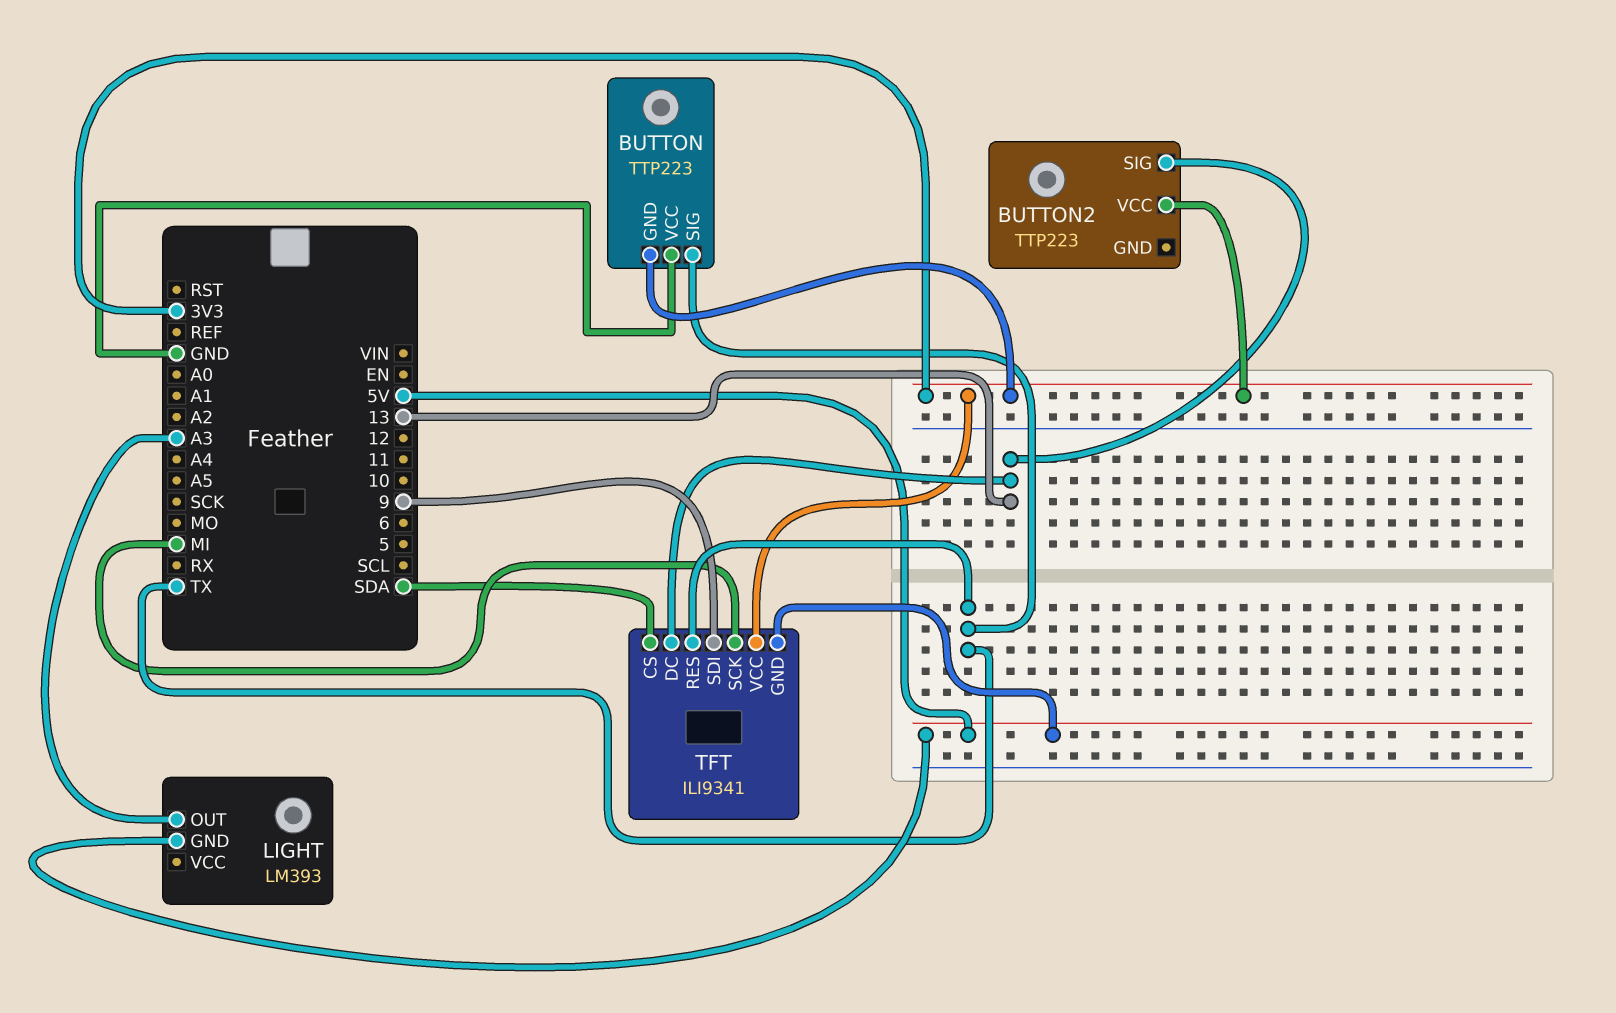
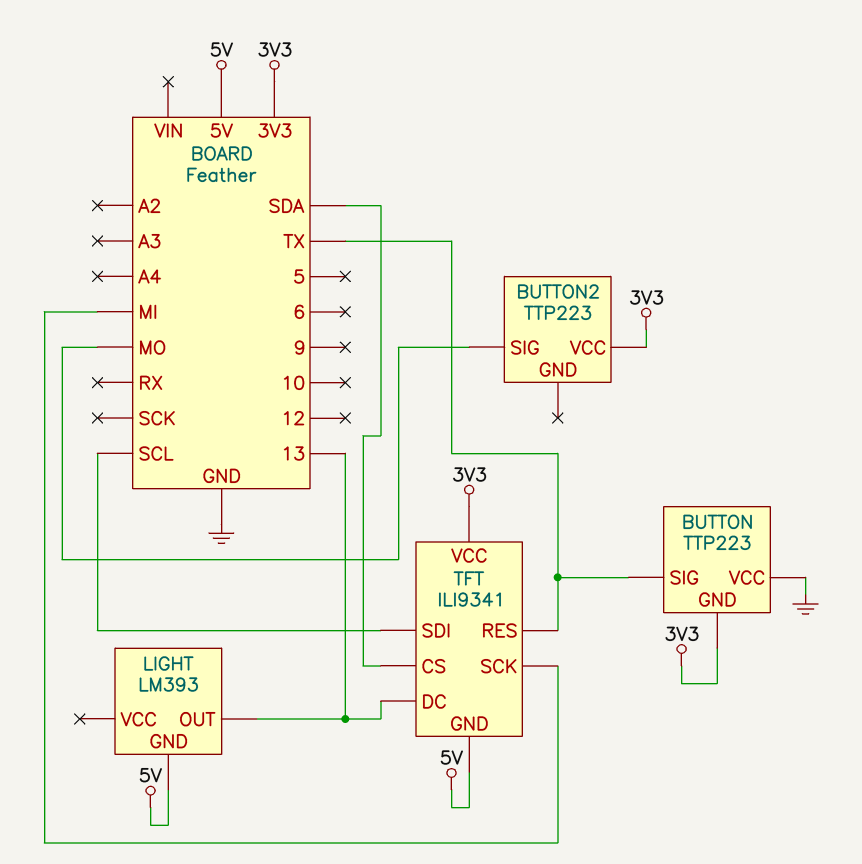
BUTTON2 pin SIG: 13 -> MO
LIGHT pin OUT: A3 -> 13
TFT pin SDI: 9 -> SCL

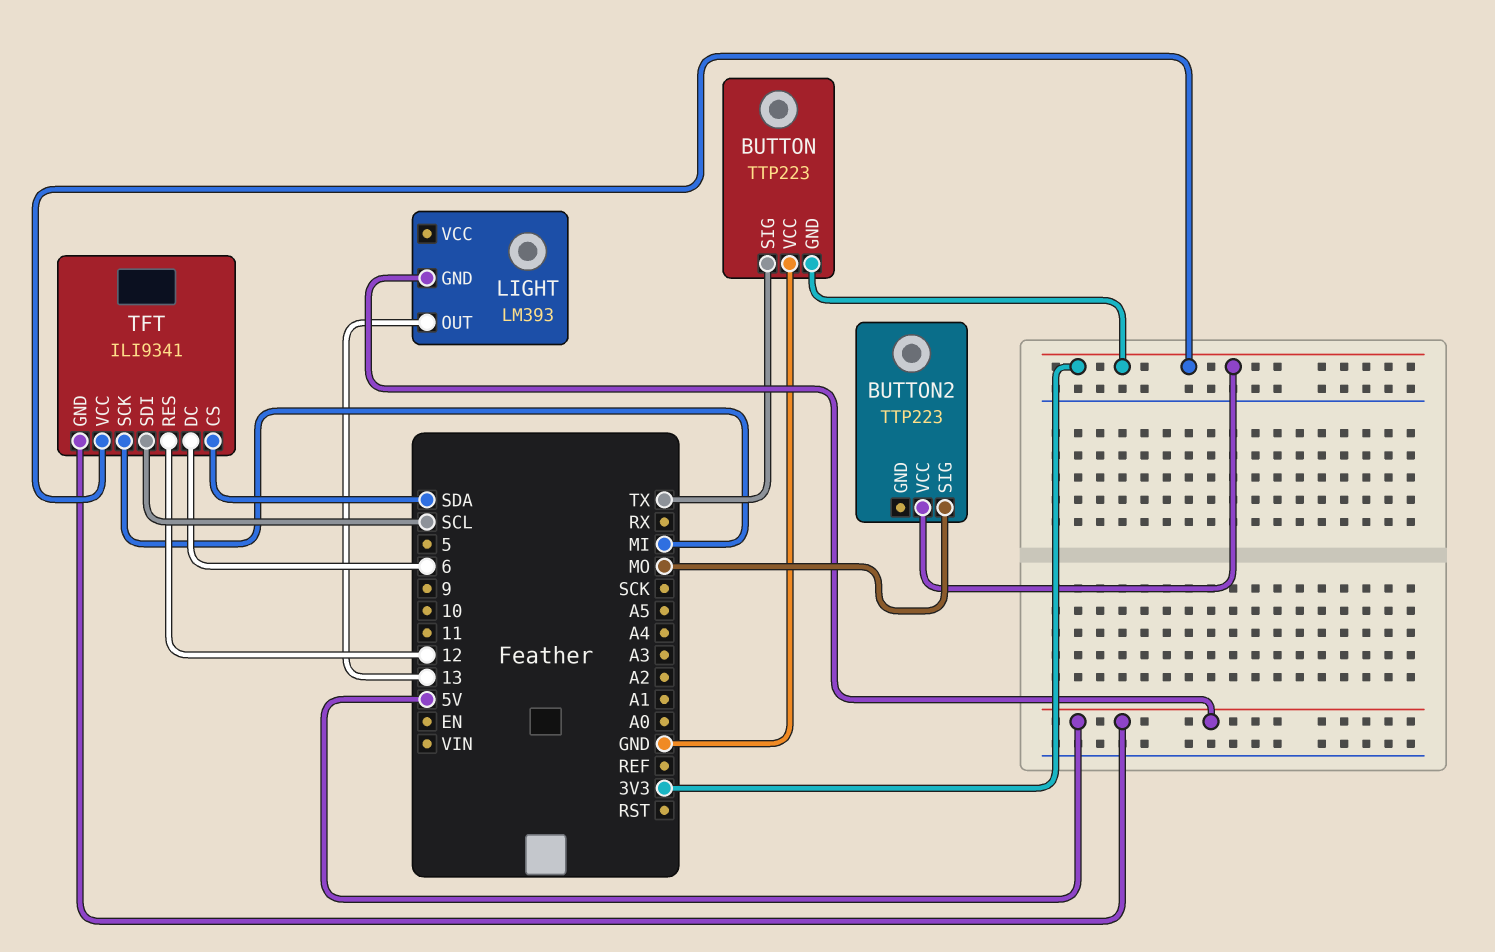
TFT pin DC: 13 -> 6
TFT pin RES: TX -> 12

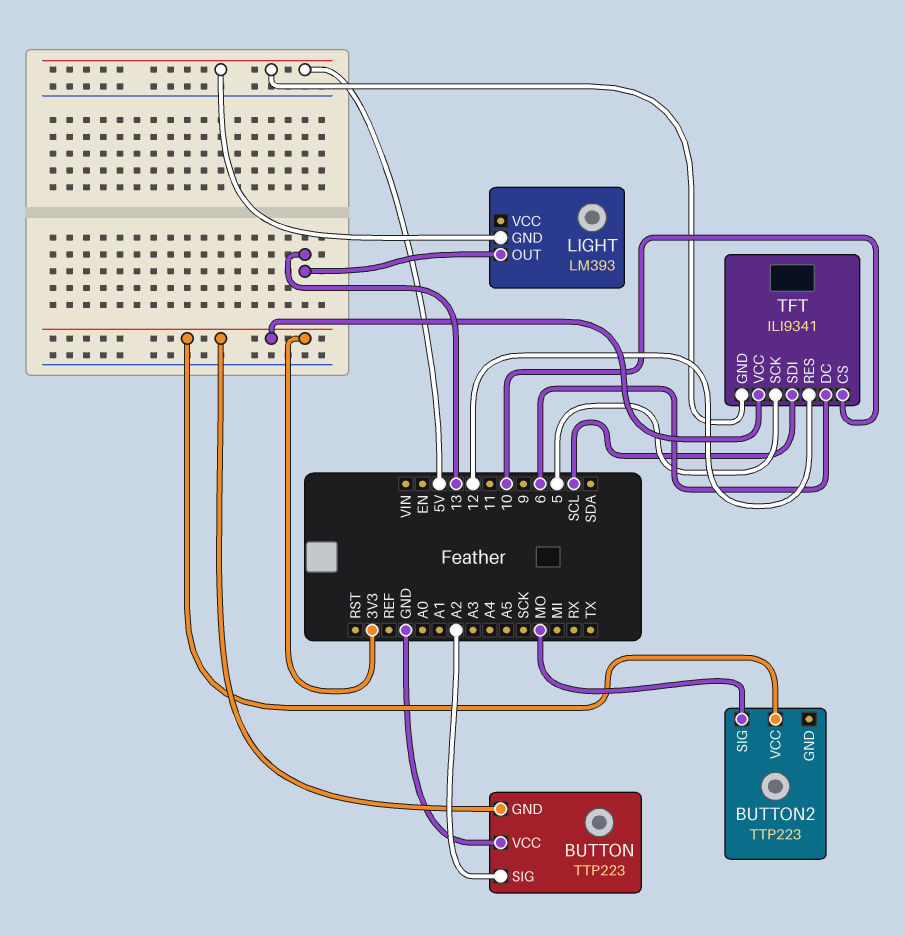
BUTTON pin SIG: TX -> A2
TFT pin CS: SDA -> 10
TFT pin SCK: MI -> 5

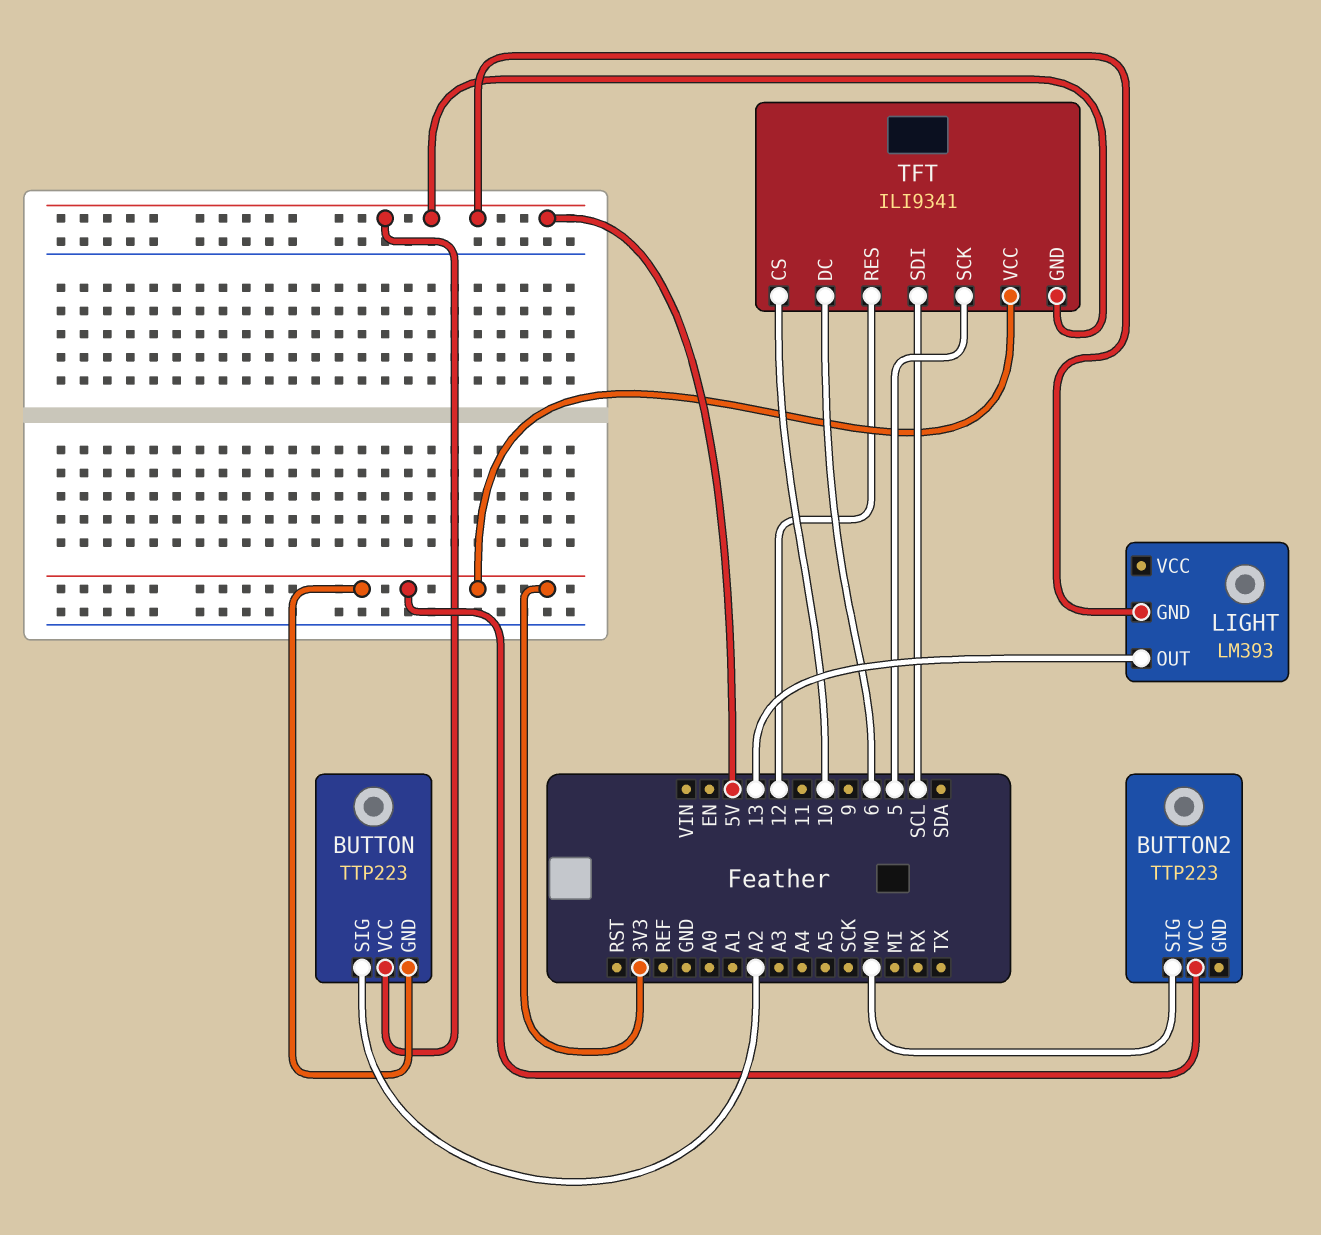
BUTTON pin VCC: GND -> 5V

